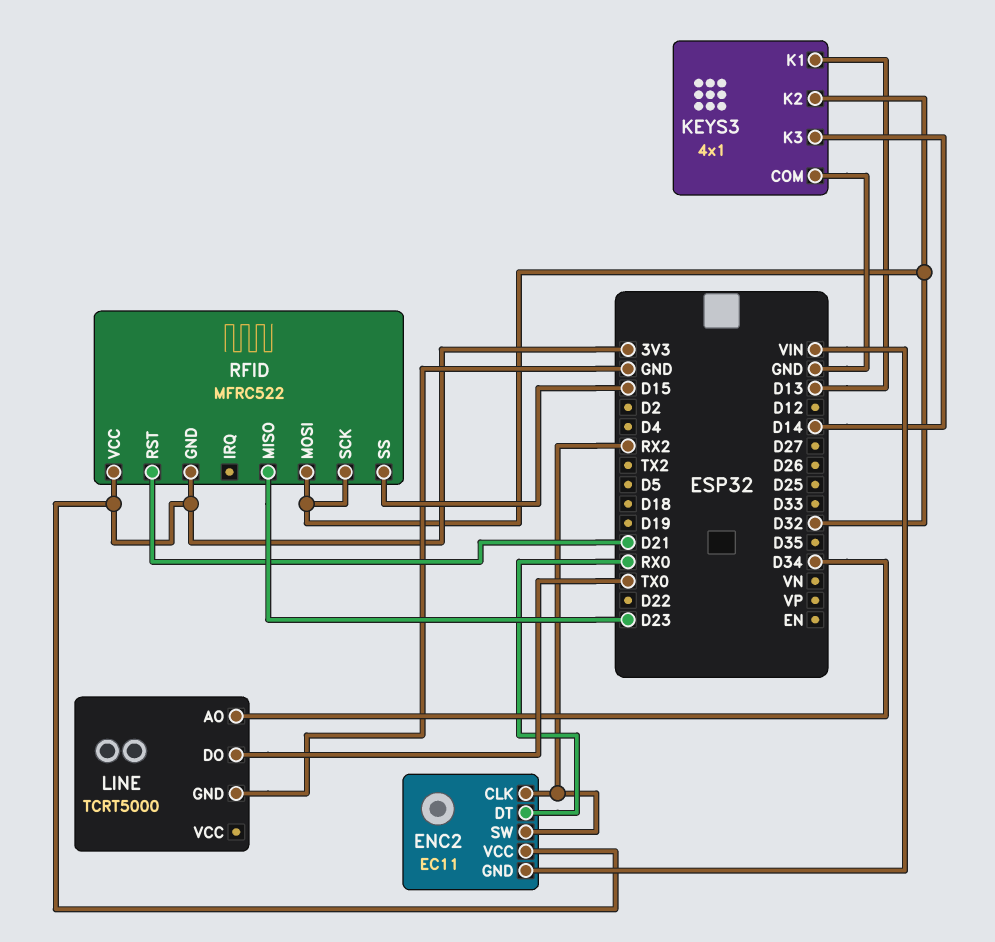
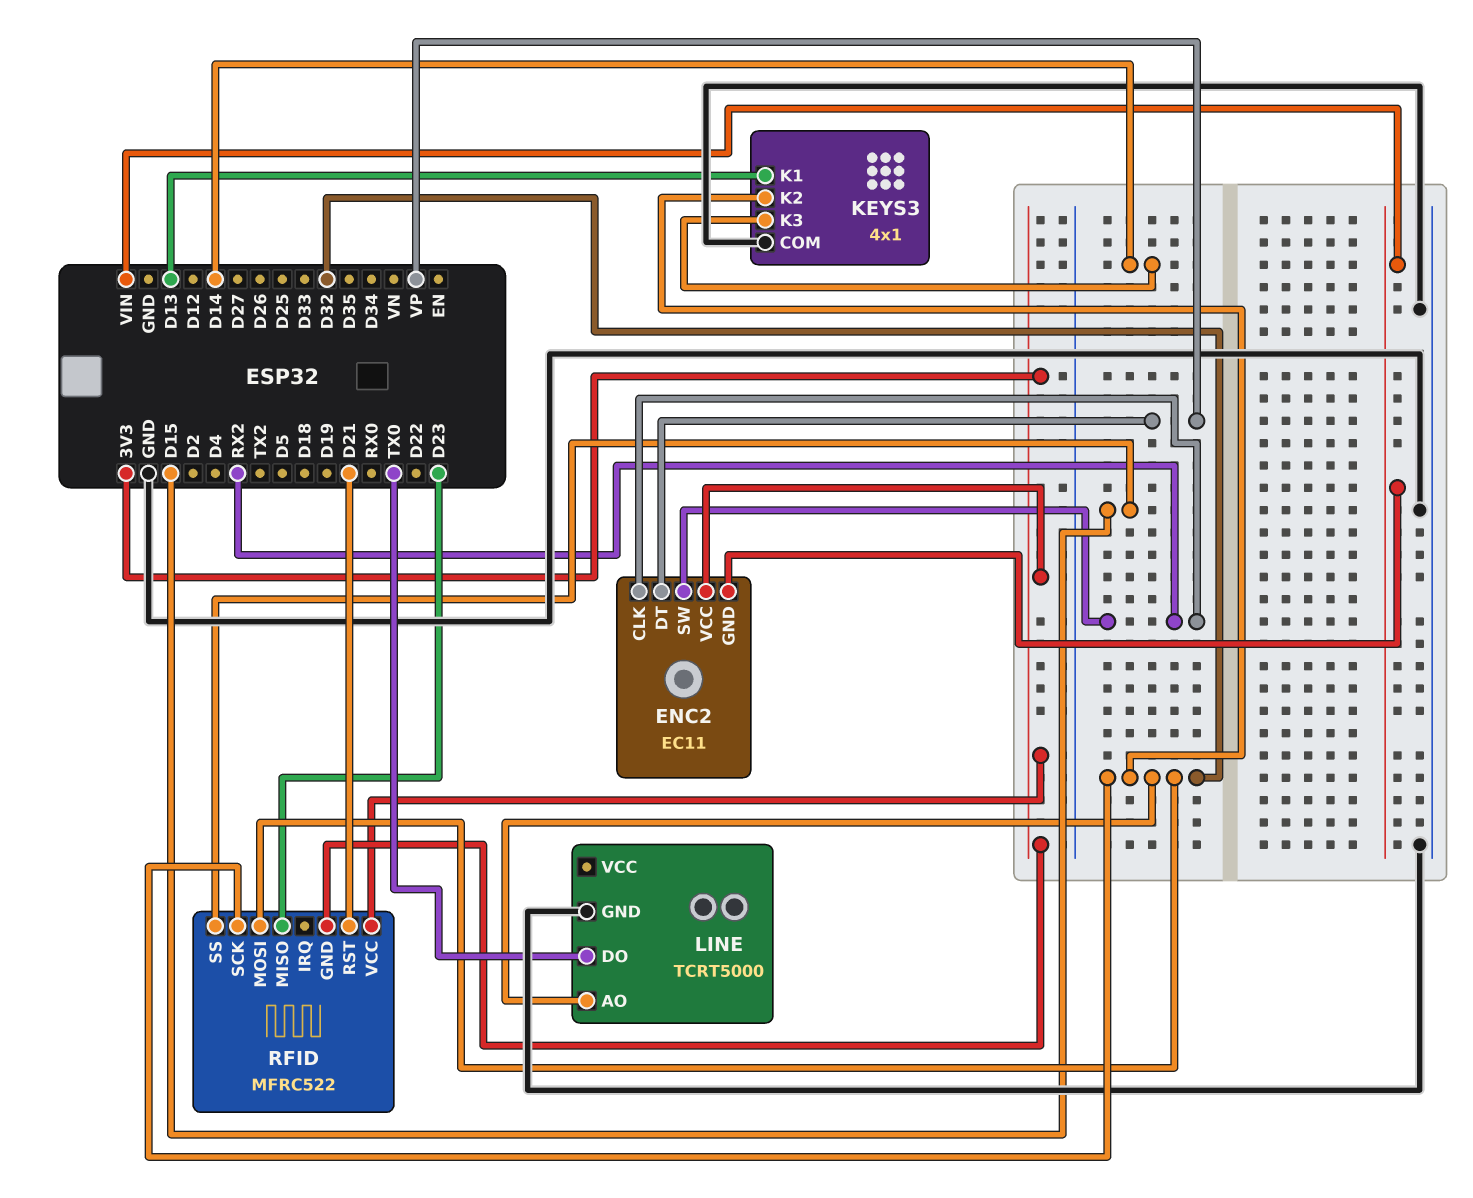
ENC2 pin DT: RX0 -> VP
LINE pin AO: D34 -> D32

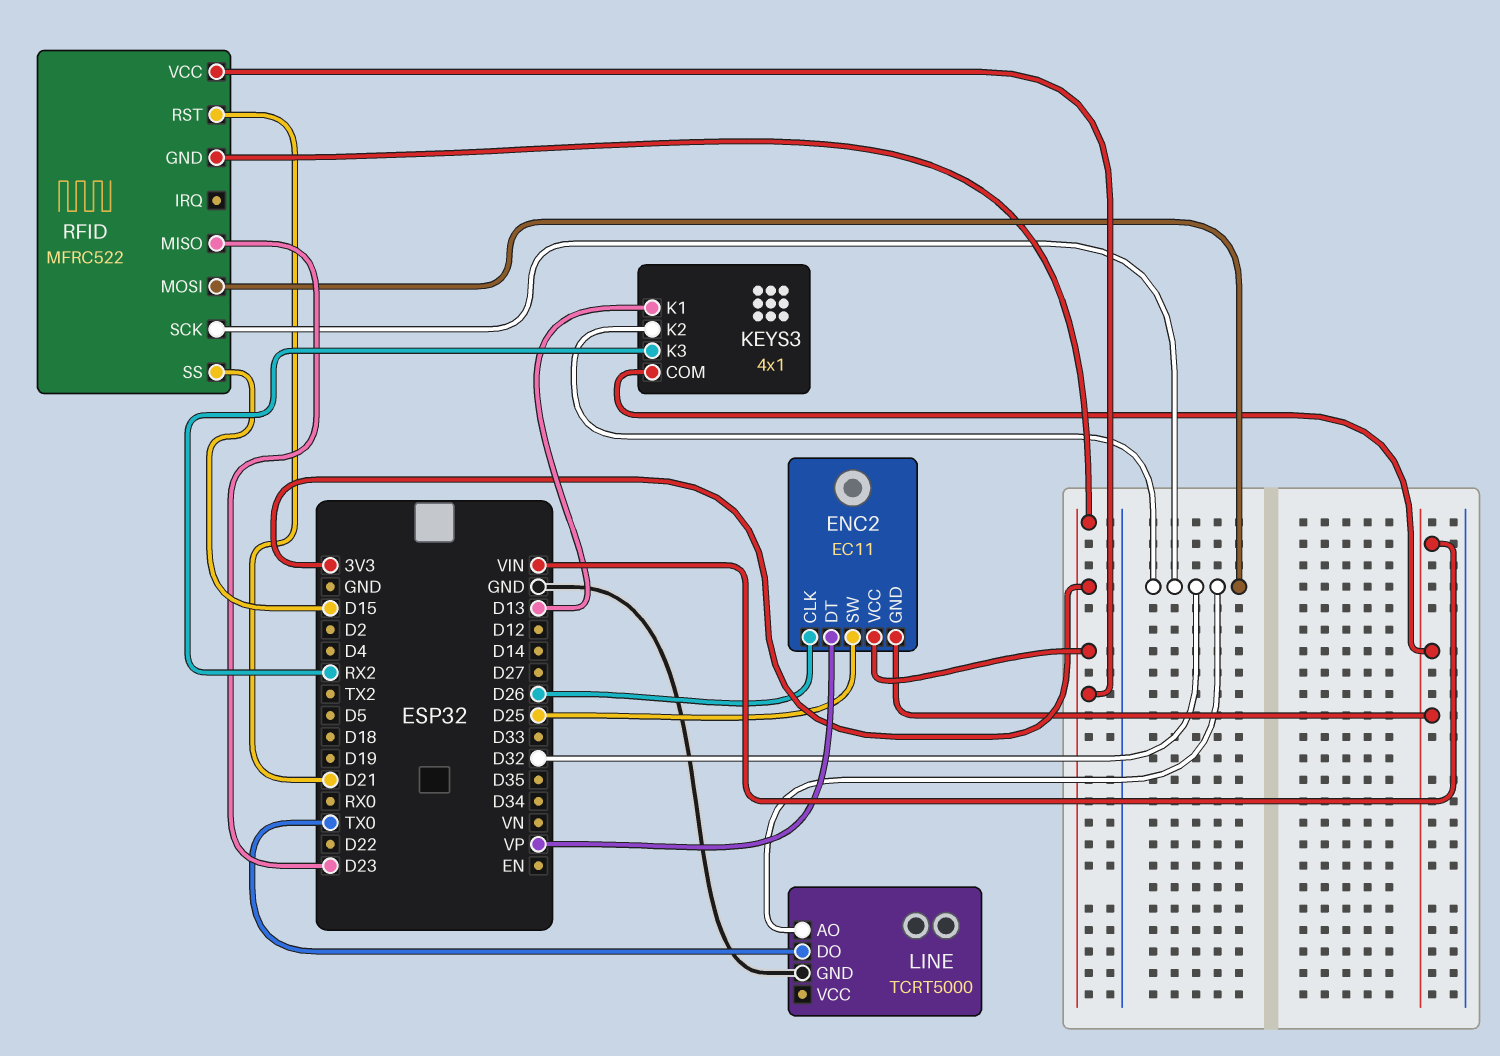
ENC2 pin CLK: RX2 -> D26
ENC2 pin SW: RX2 -> D25
KEYS3 pin COM: GND -> VIN
KEYS3 pin K3: D14 -> RX2

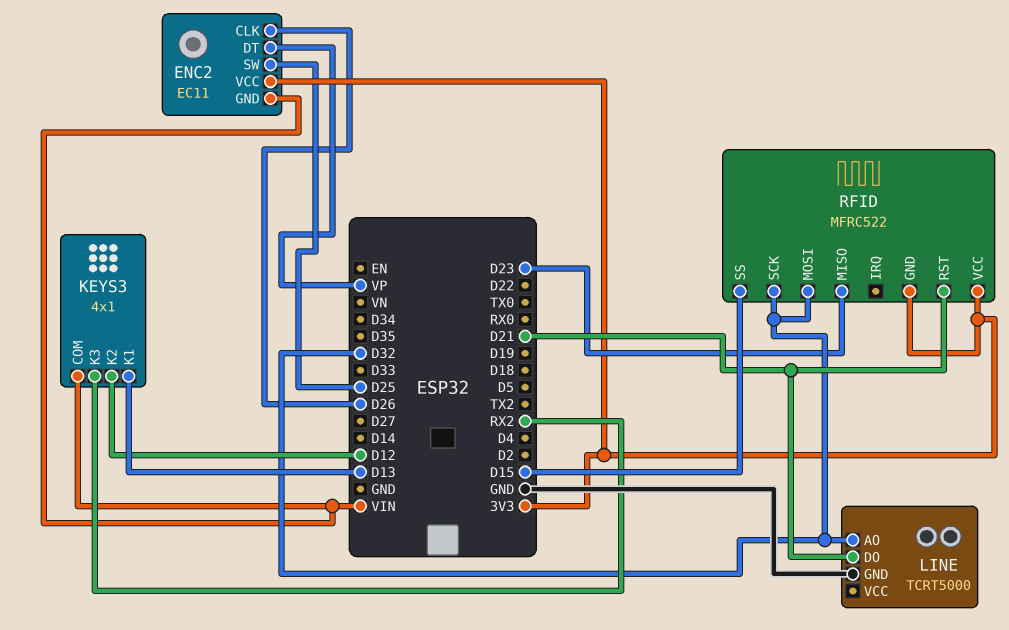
KEYS3 pin K2: D32 -> D12
LINE pin DO: TX0 -> D21

